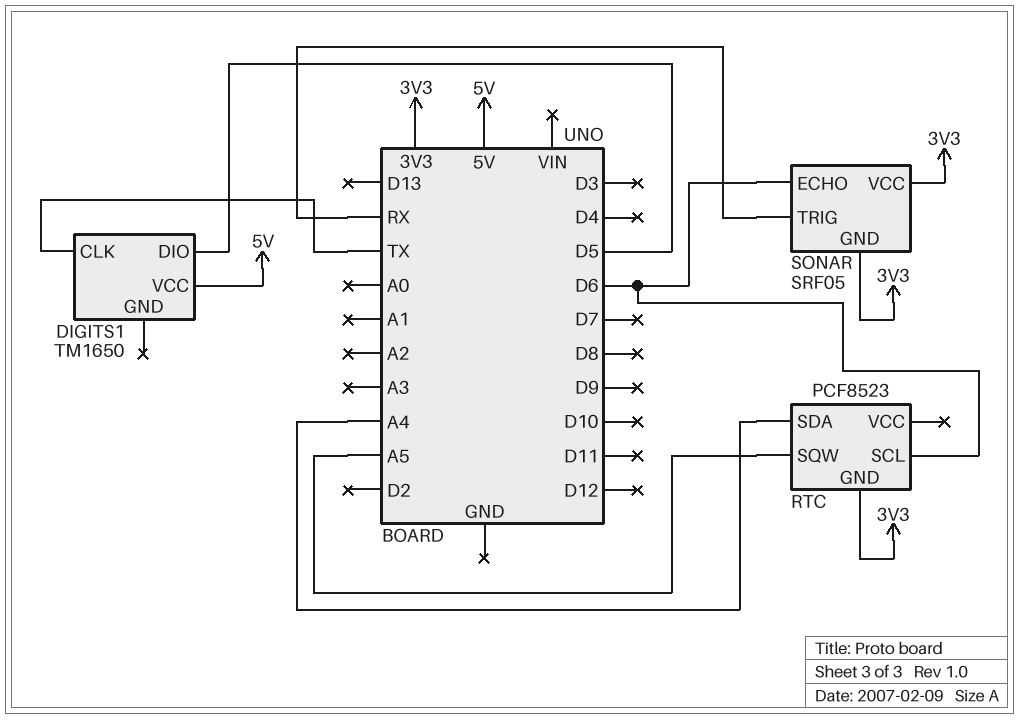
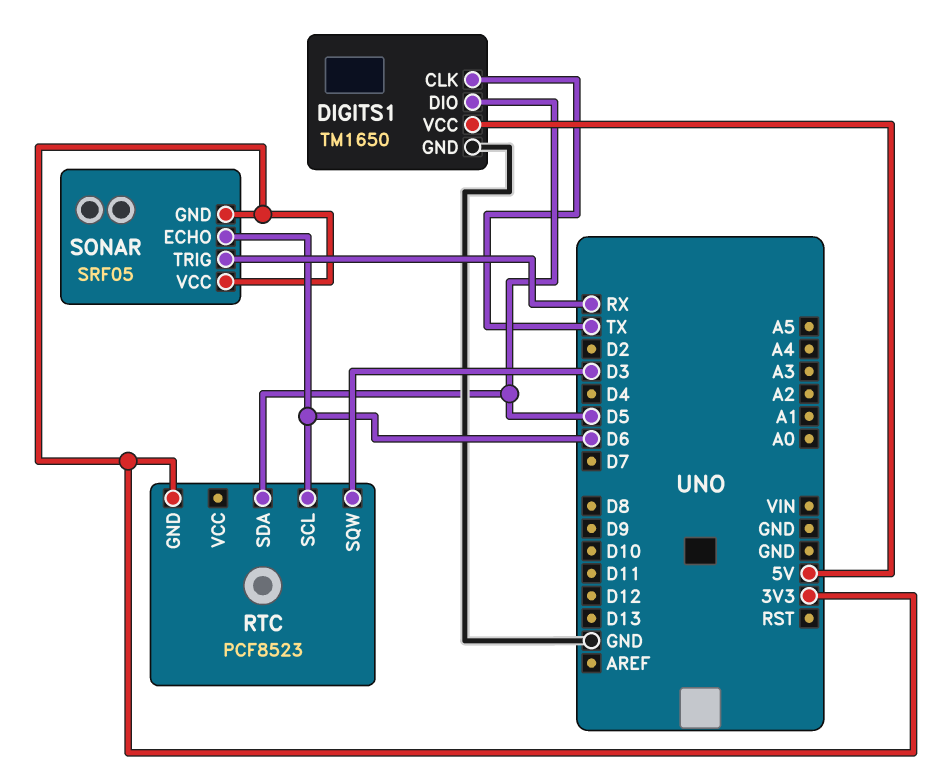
DIGITS1 pin GND: none -> GND
RTC pin SDA: A4 -> D5
RTC pin SQW: A5 -> D3

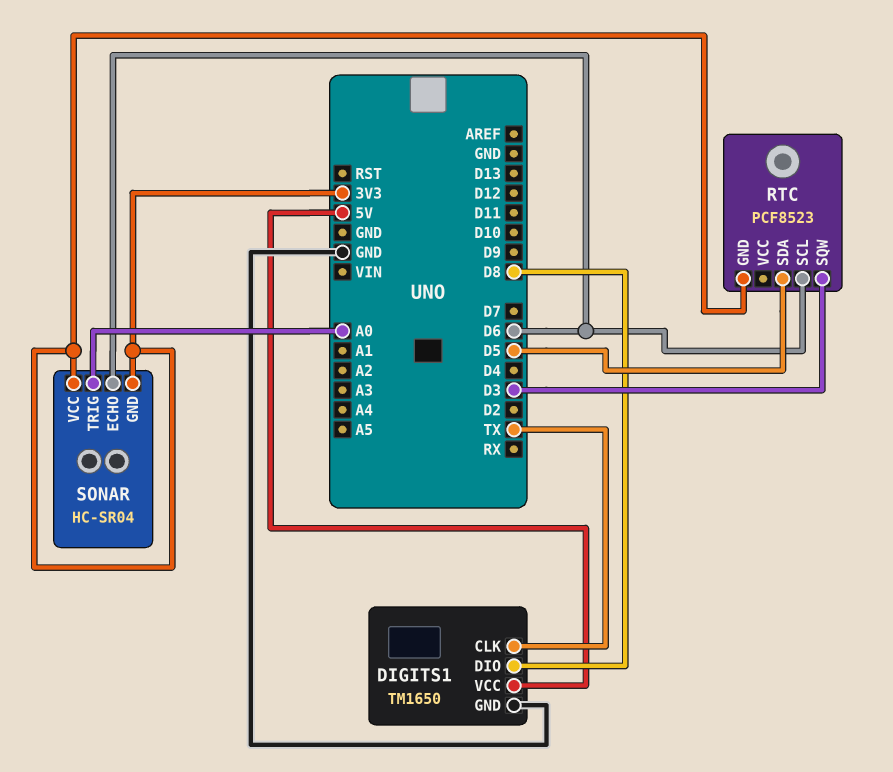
DIGITS1 pin DIO: D5 -> D8
SONAR: SRF05 -> HC-SR04
SONAR pin TRIG: RX -> A0

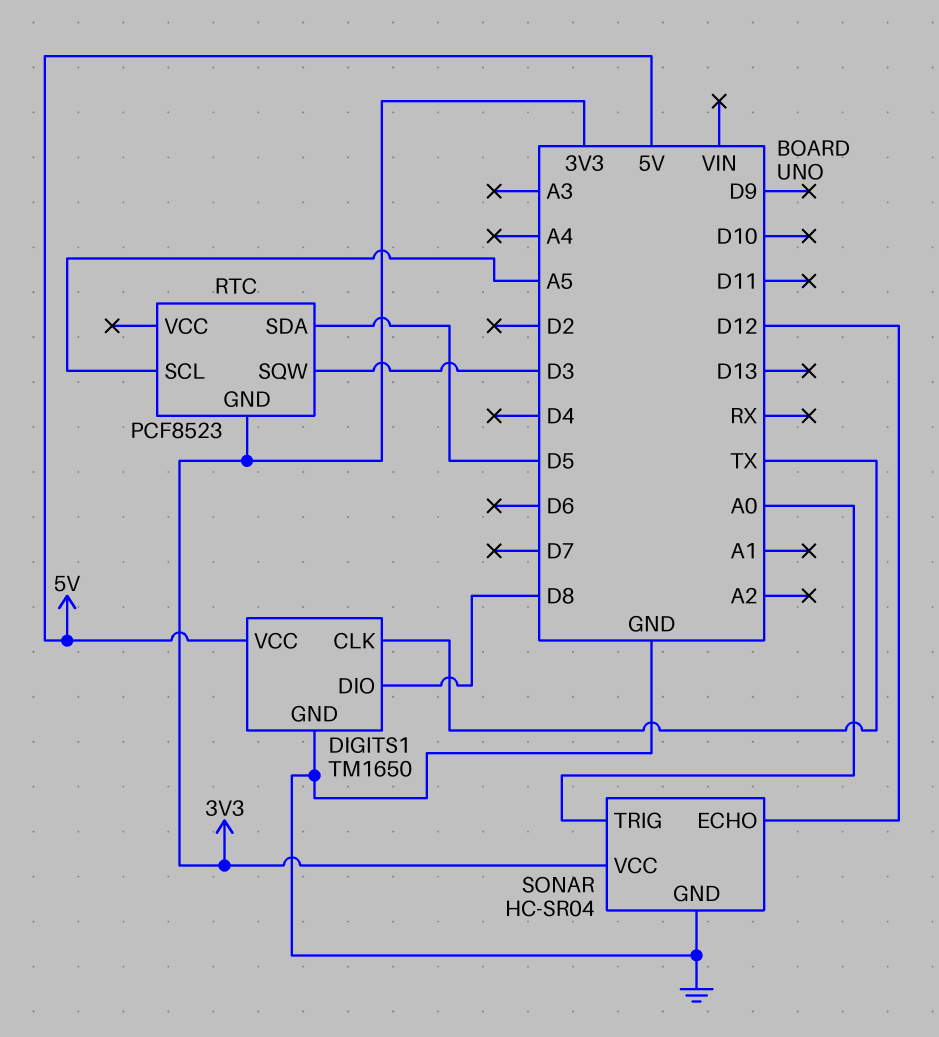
RTC pin SCL: D6 -> A5
SONAR pin ECHO: D6 -> D12
SONAR pin GND: 3V3 -> GND

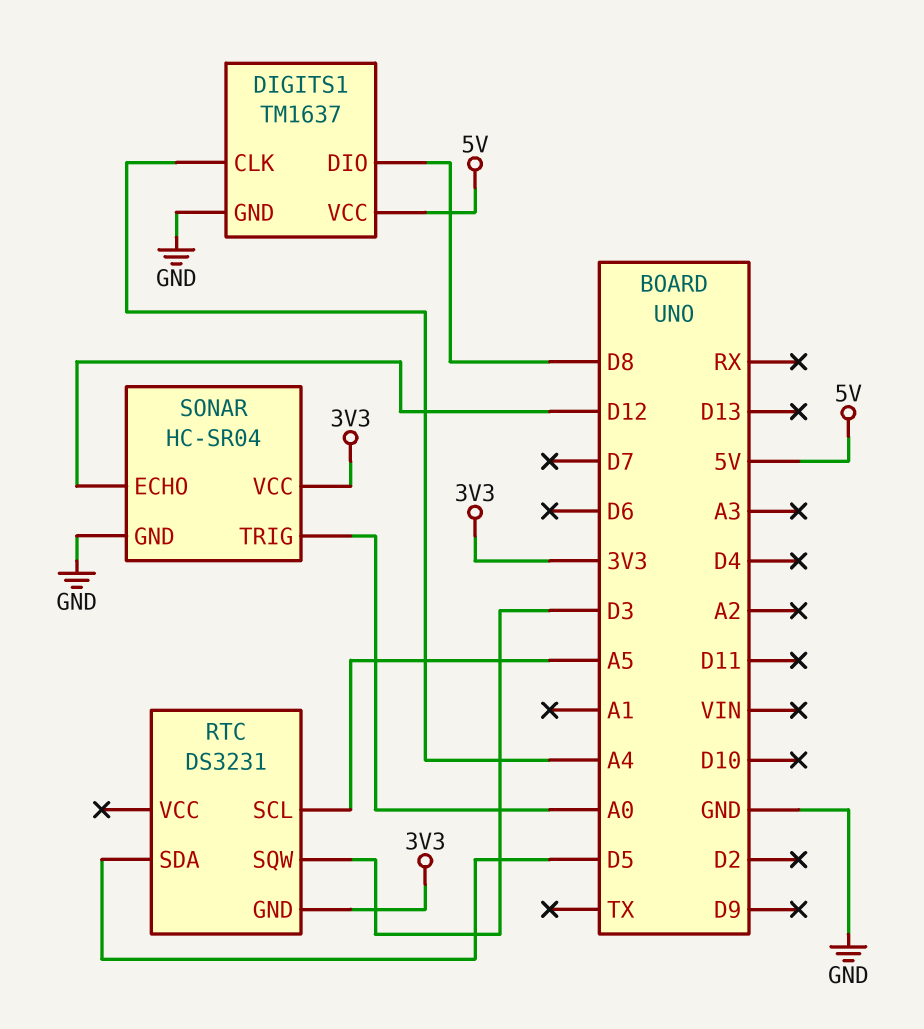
DIGITS1: TM1650 -> TM1637
DIGITS1 pin CLK: TX -> A4
RTC: PCF8523 -> DS3231

